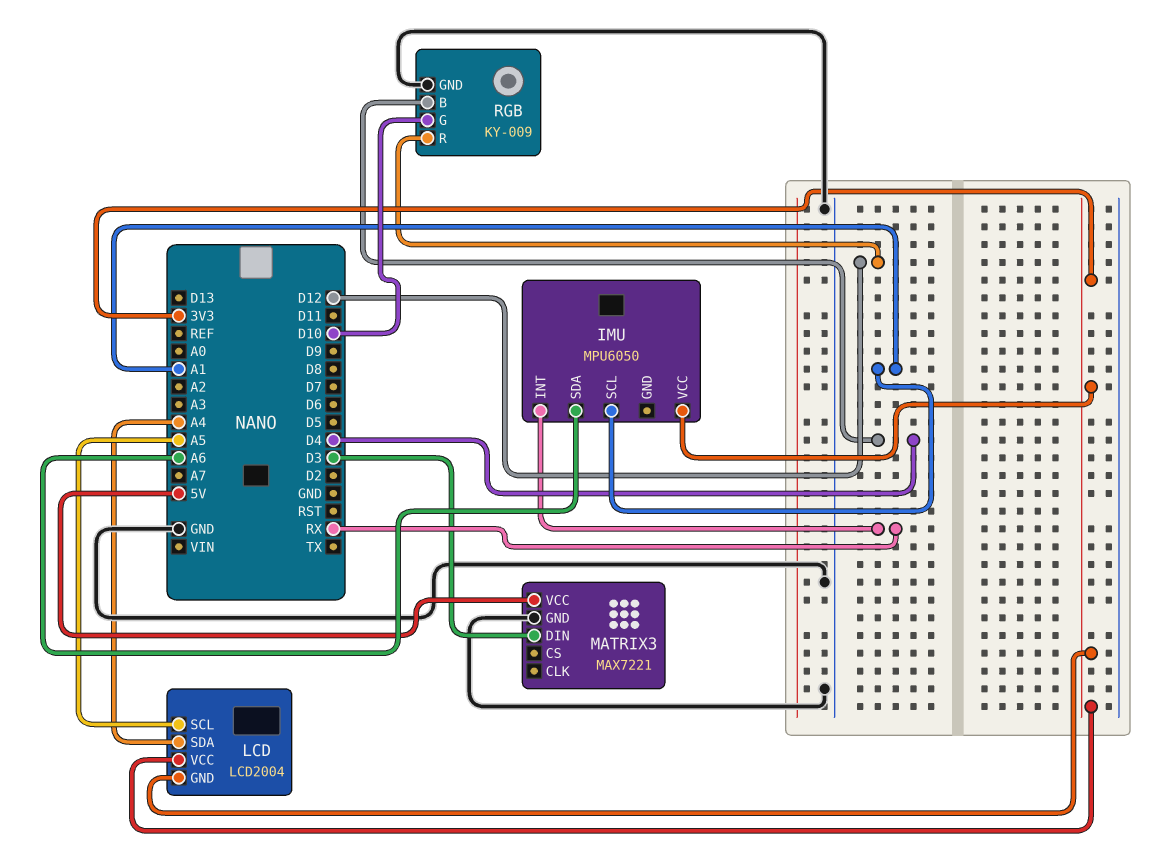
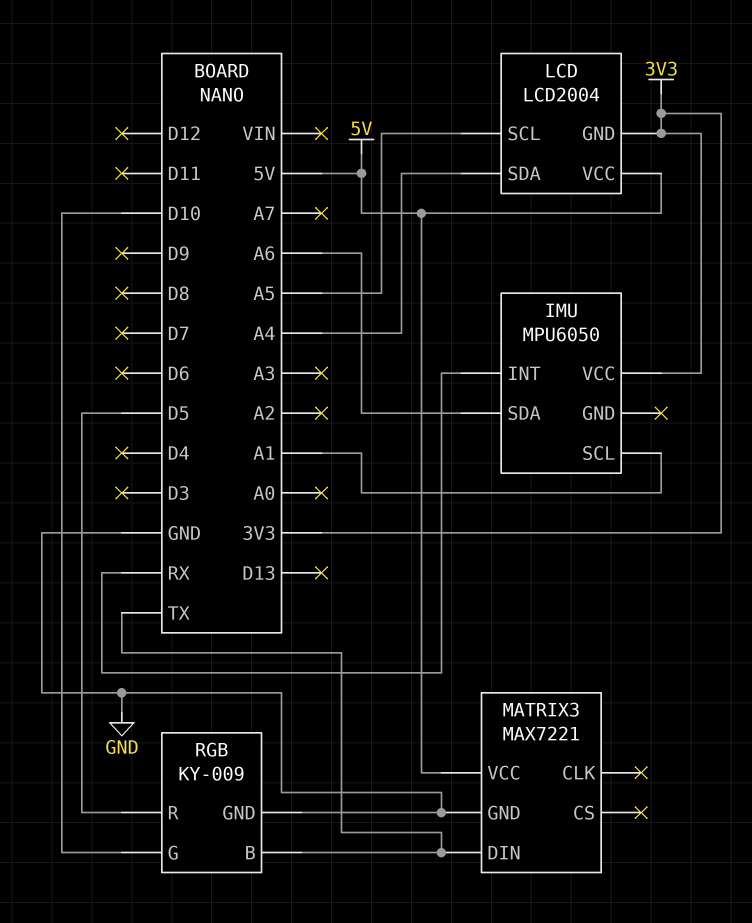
LCD pin VCC: 3V3 -> 5V
MATRIX3 pin DIN: D3 -> TX
RGB pin B: D4 -> TX
RGB pin R: D12 -> D5

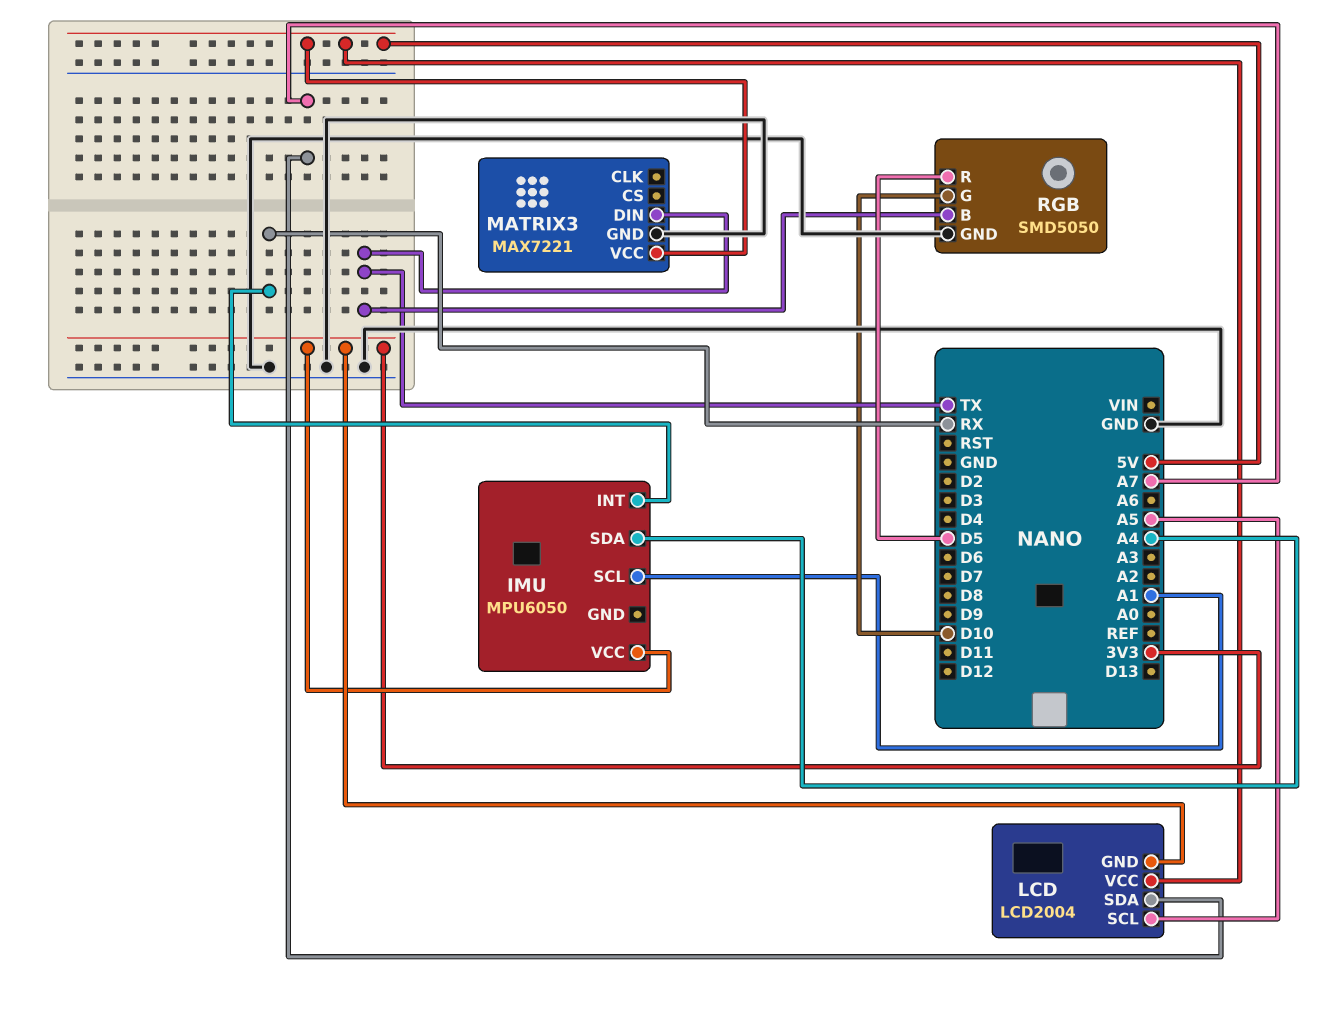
IMU pin SDA: A6 -> A4
LCD pin SDA: A4 -> A7
RGB: KY-009 -> SMD5050

